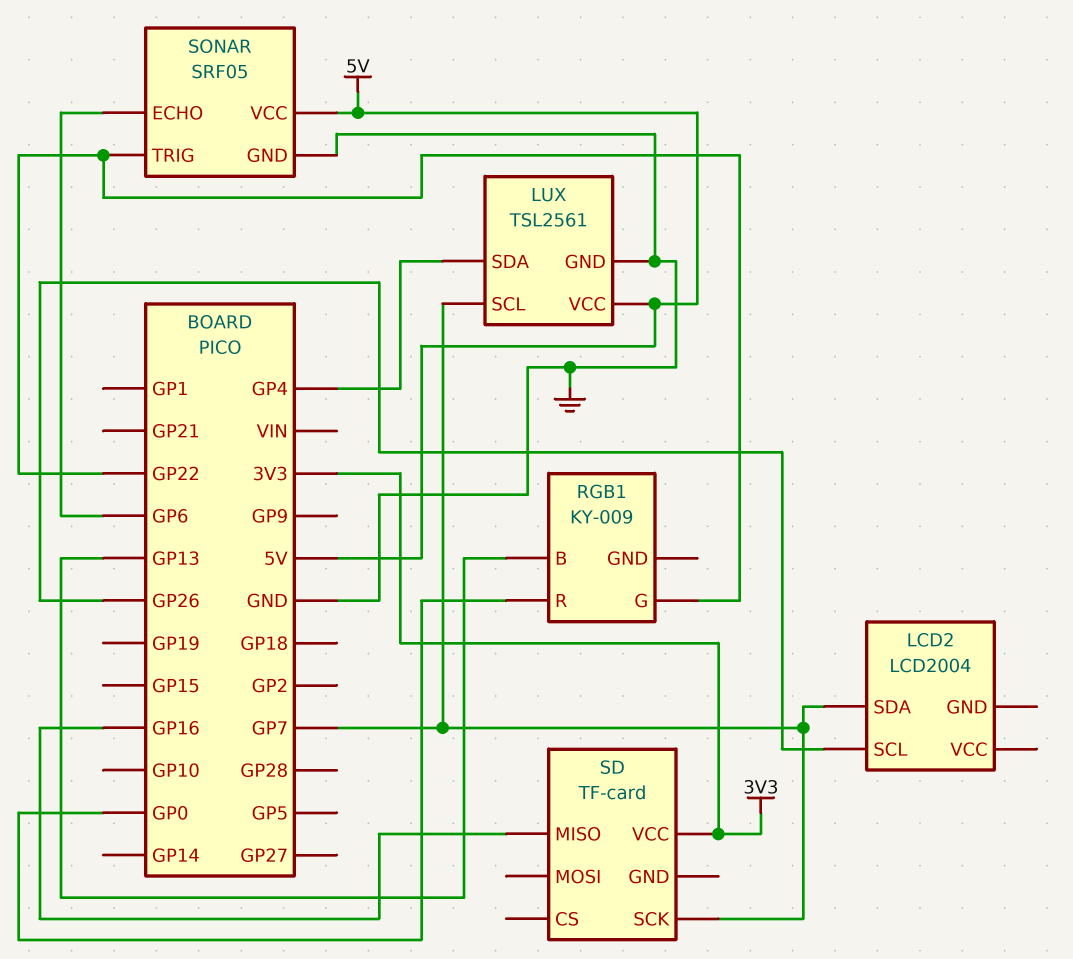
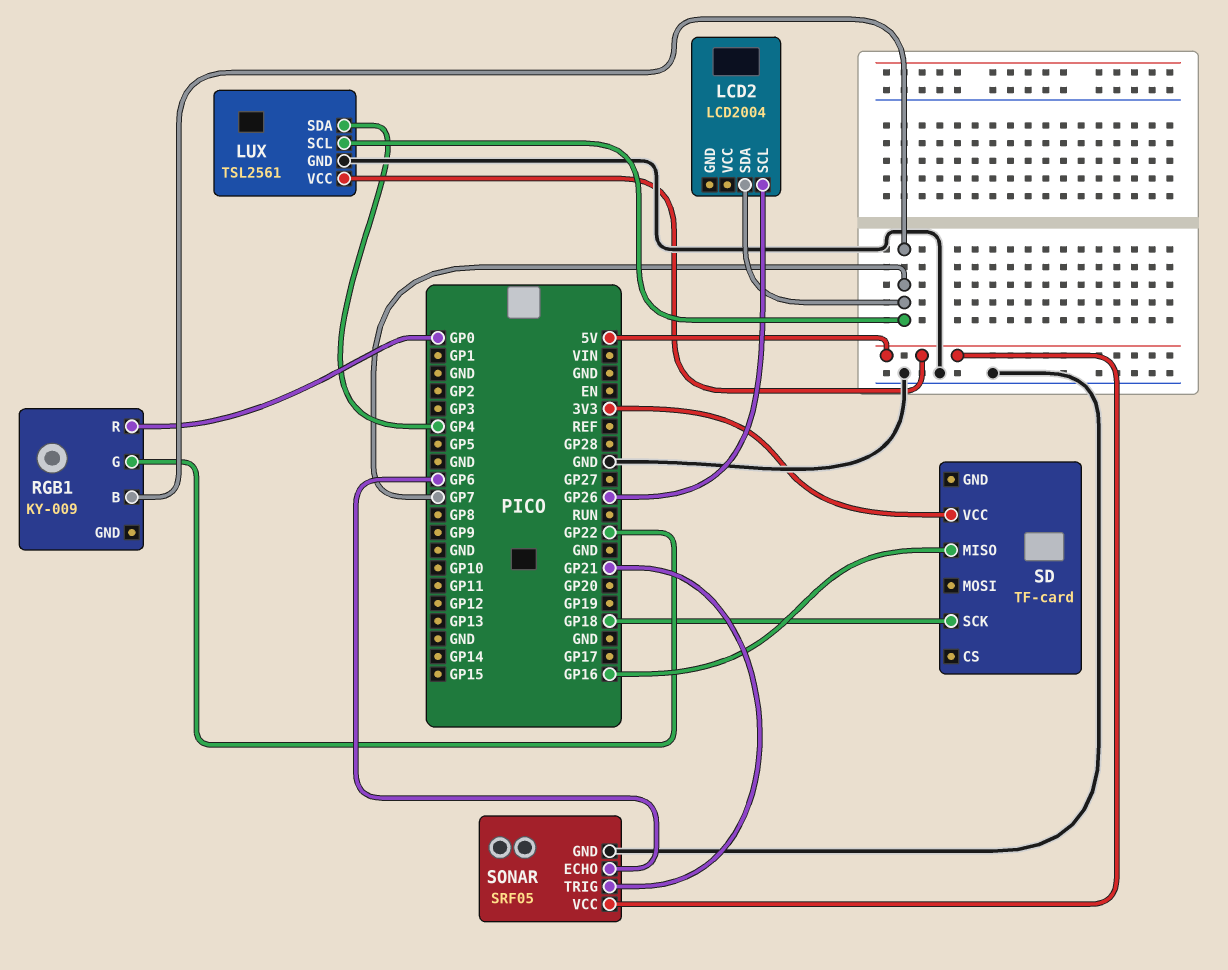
RGB1 pin B: GP13 -> GP7
SD pin SCK: GP7 -> GP18
SONAR pin TRIG: GP22 -> GP21

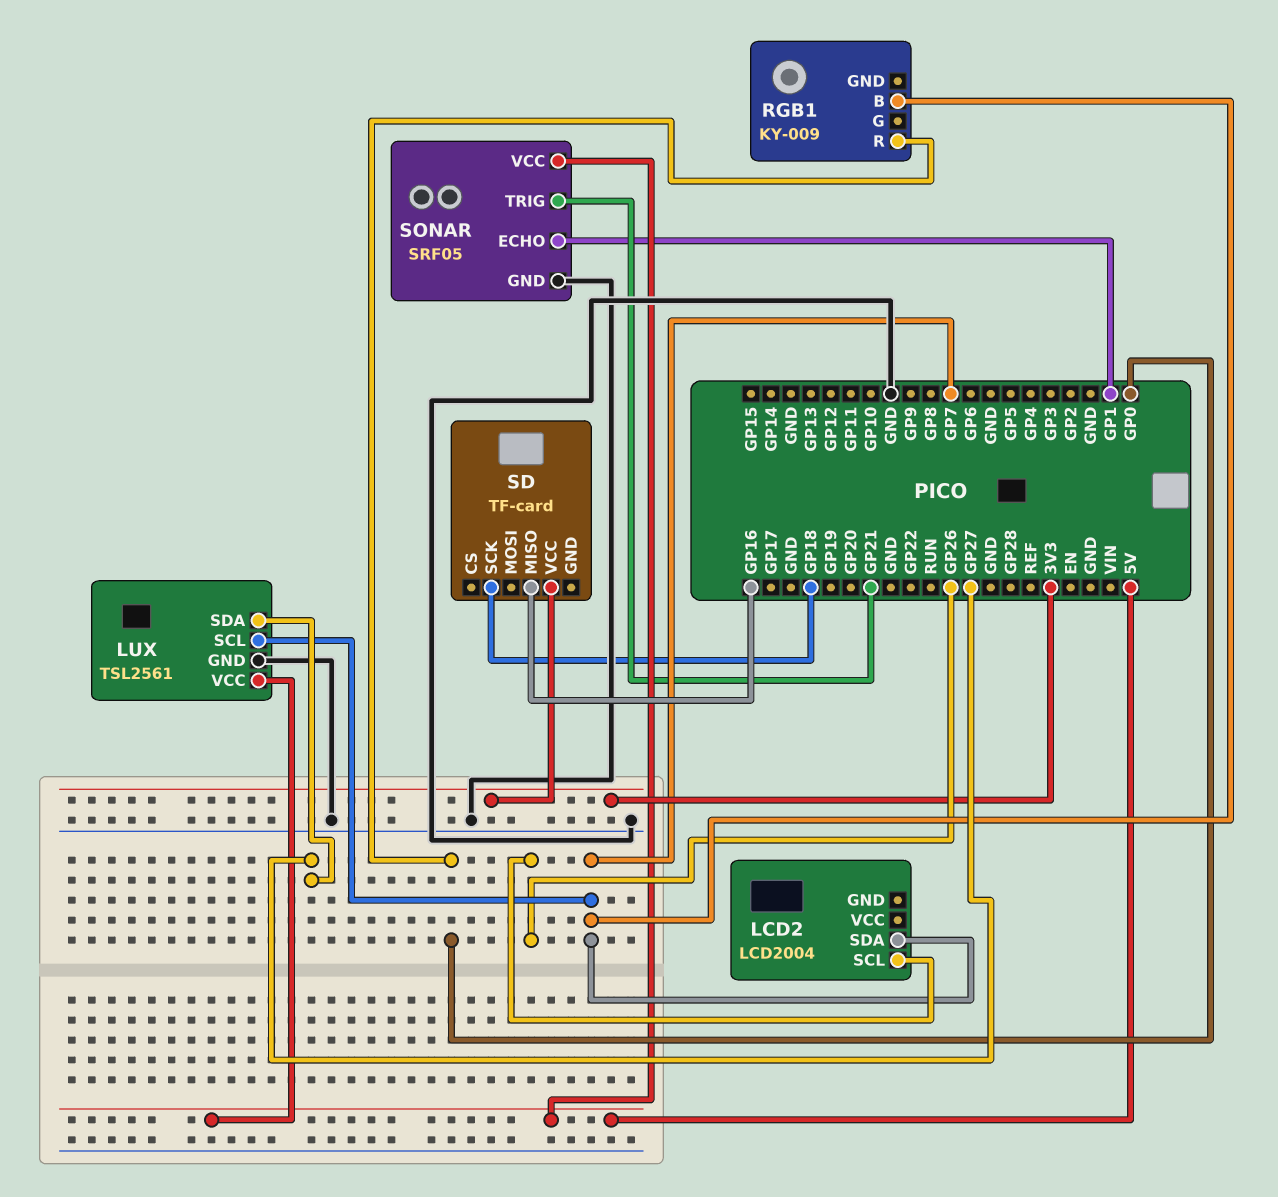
LUX pin SDA: GP4 -> GP27
RGB1 pin G: GP22 -> none
SONAR pin ECHO: GP6 -> GP1

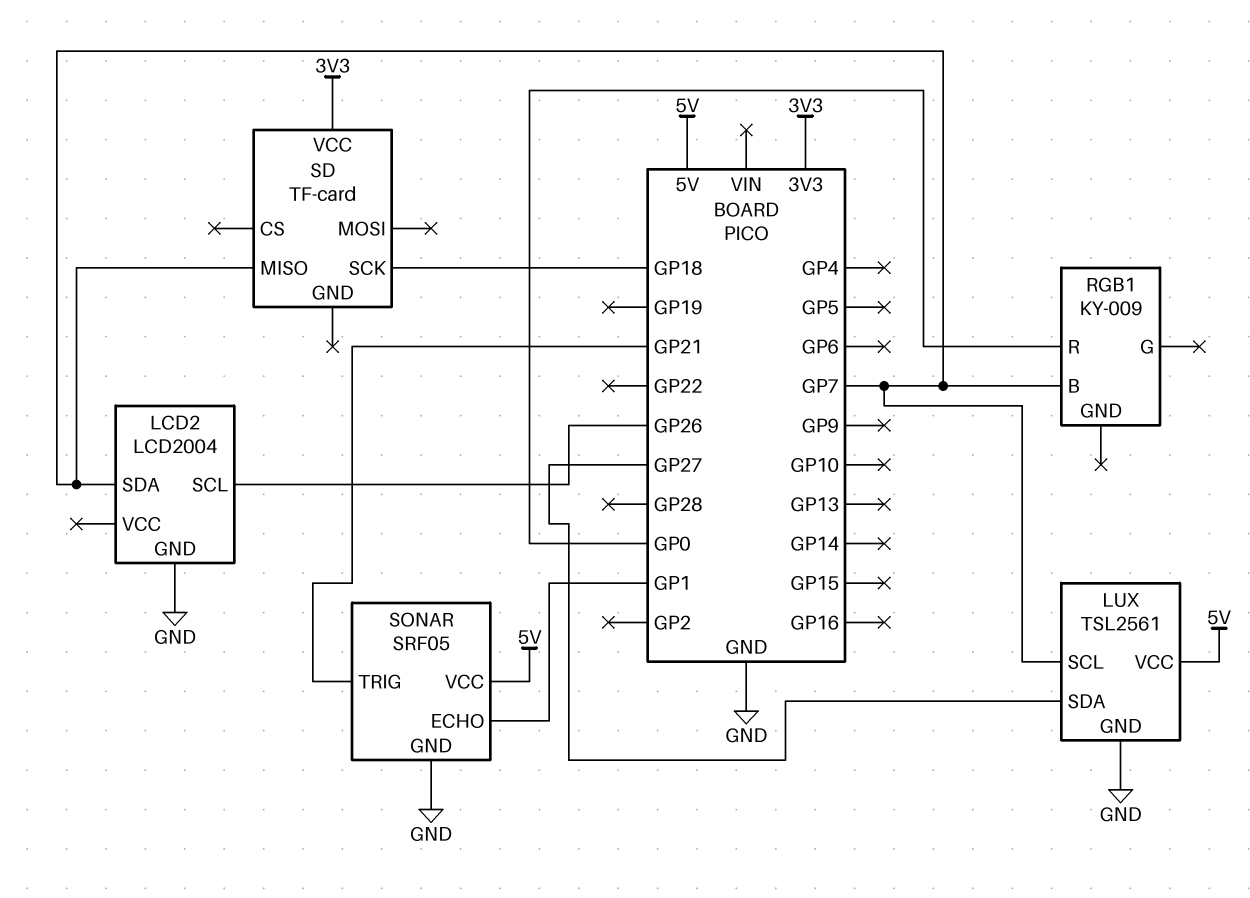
LCD2 pin GND: none -> GND
SD pin MISO: GP16 -> GP7

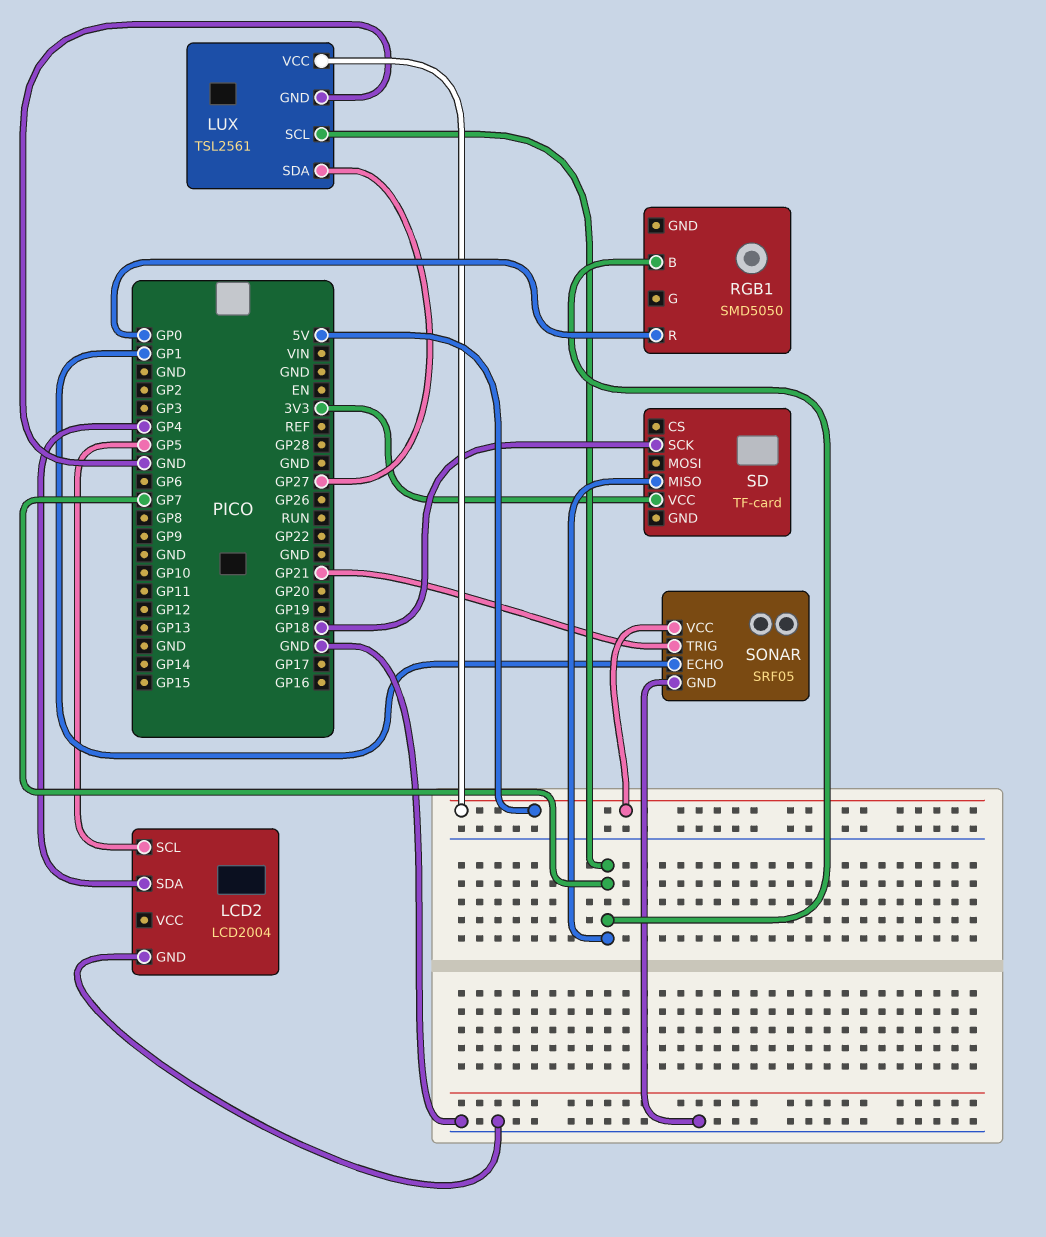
LCD2 pin SCL: GP26 -> GP5
LCD2 pin SDA: GP7 -> GP4
RGB1: KY-009 -> SMD5050

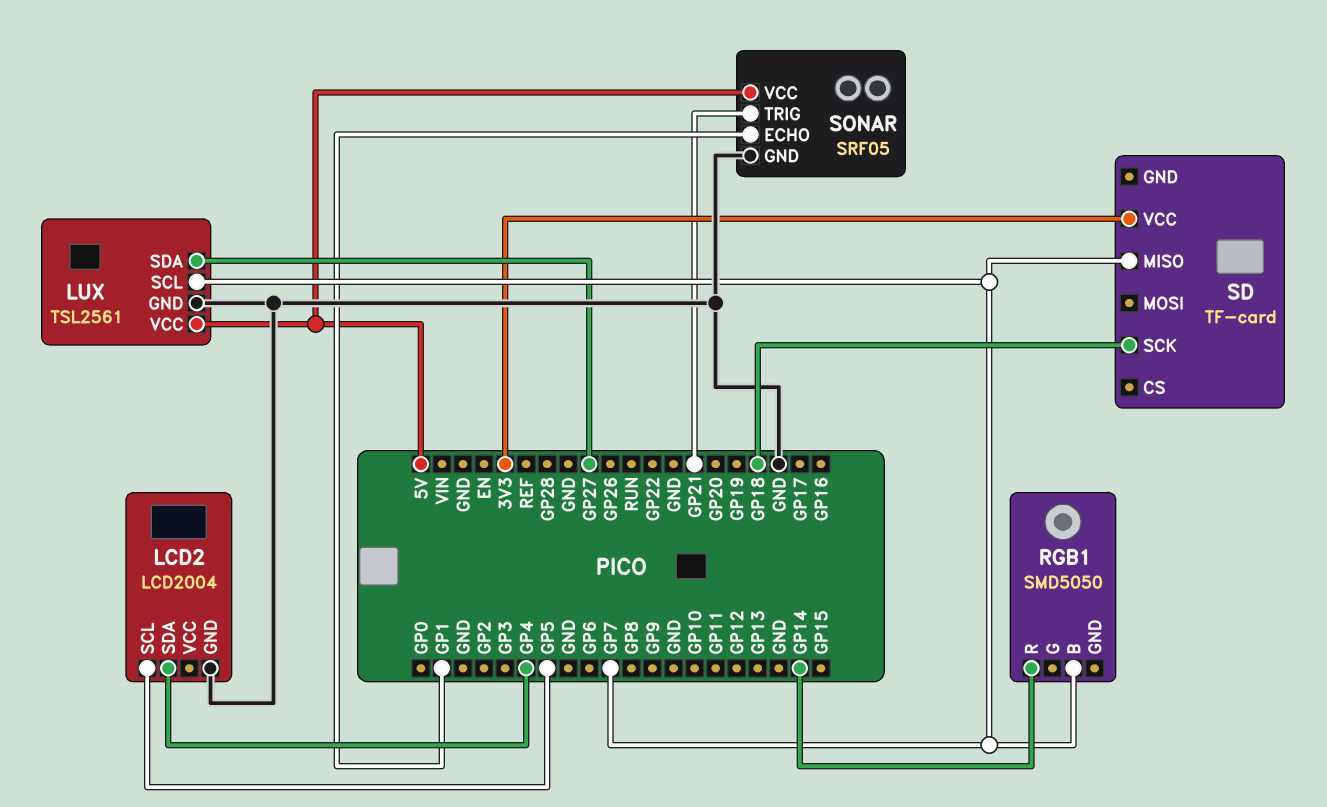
RGB1 pin R: GP0 -> GP14

